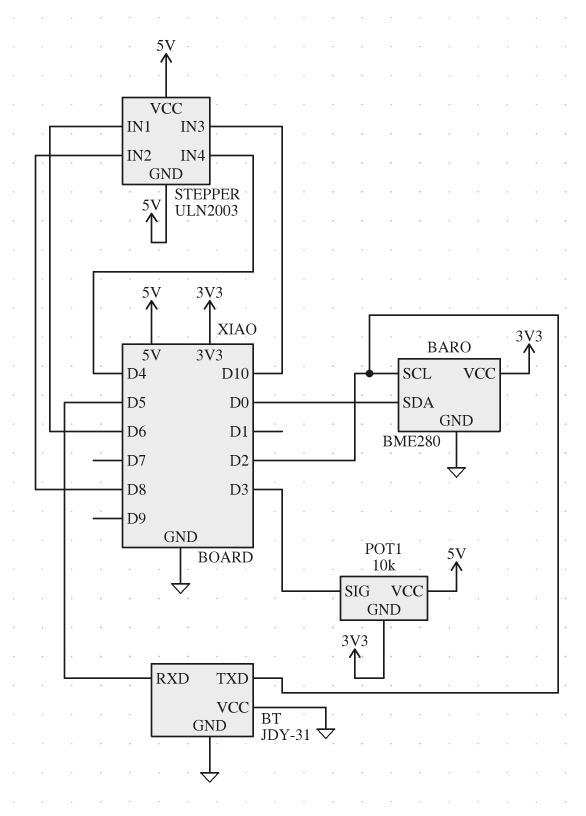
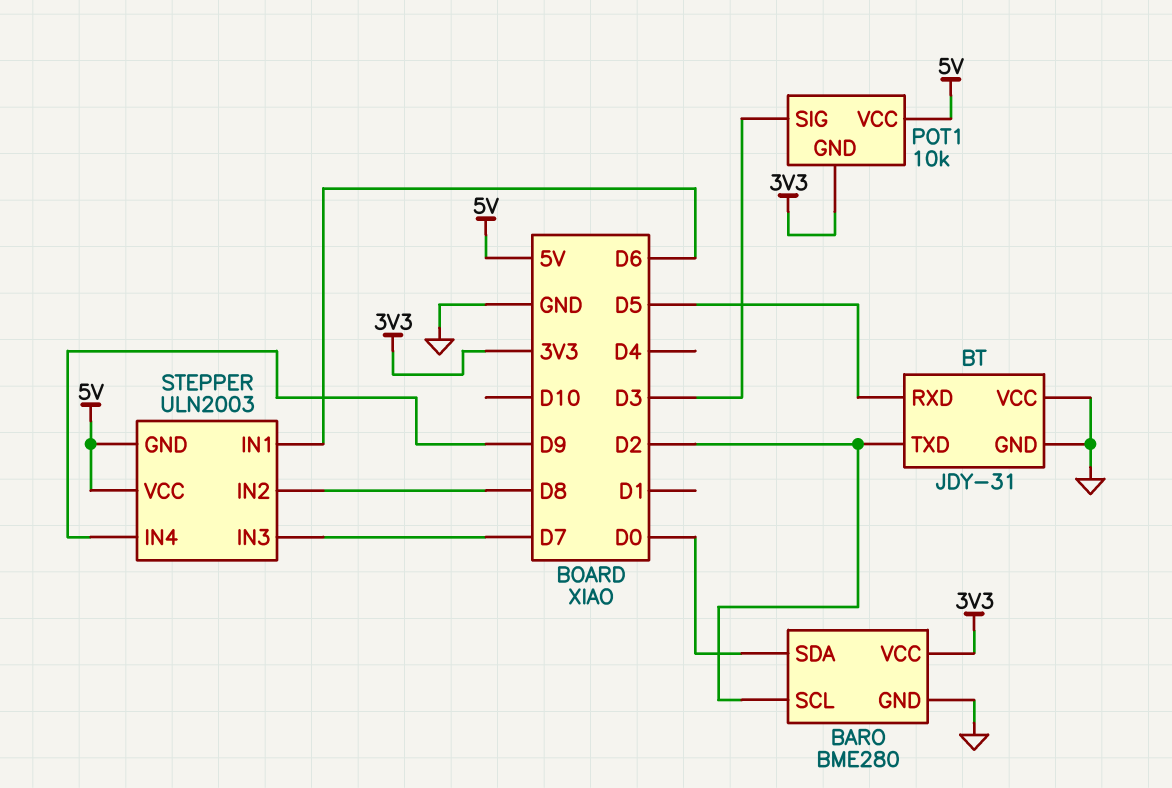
STEPPER pin IN3: D10 -> D7
STEPPER pin IN4: D4 -> D9

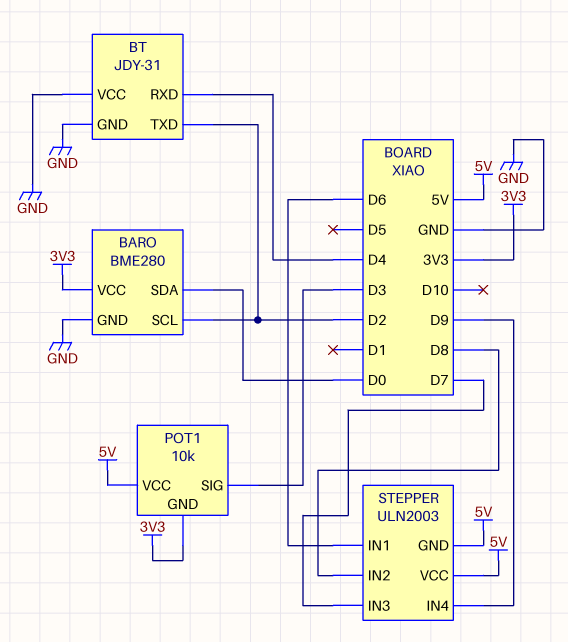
BT pin RXD: D5 -> D4

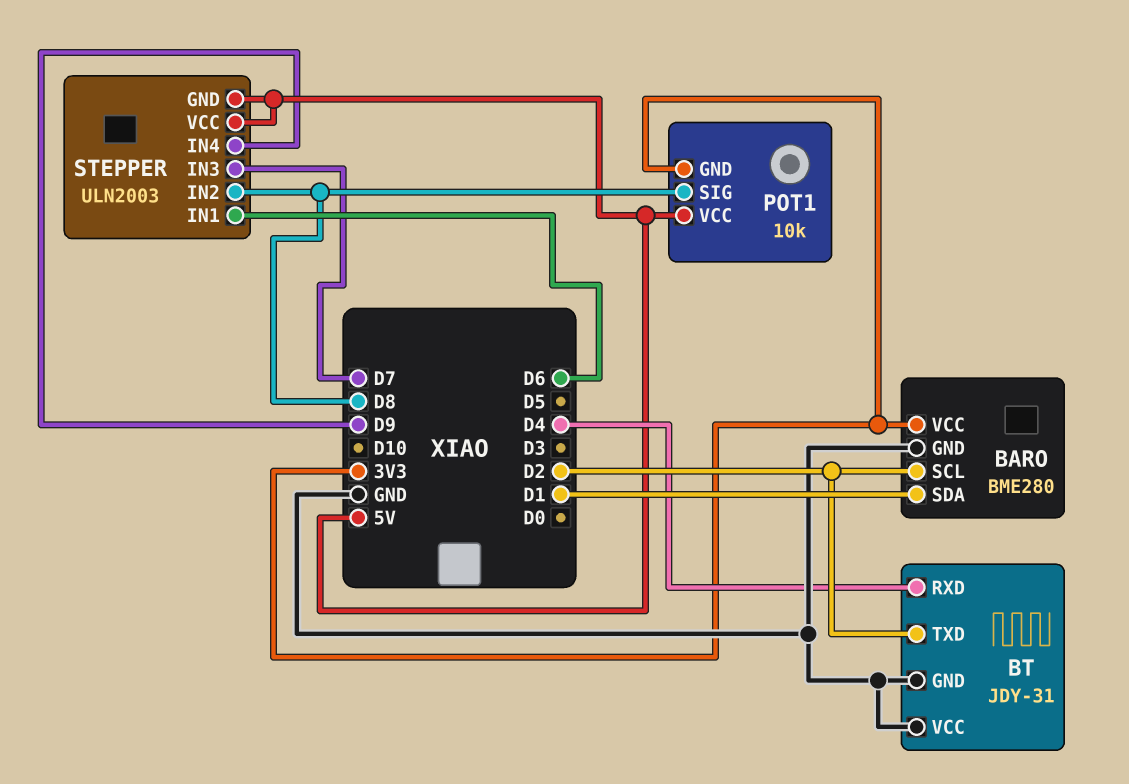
BARO pin SDA: D0 -> D1
POT1 pin SIG: D3 -> D8

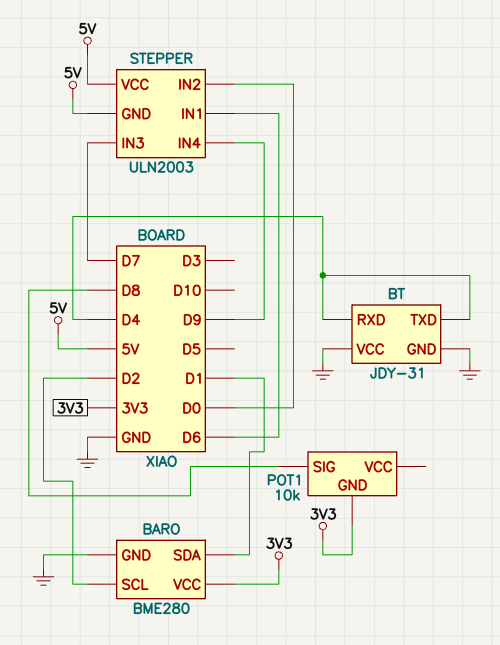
BT pin TXD: D2 -> D4
POT1 pin VCC: 5V -> none
STEPPER pin IN2: D8 -> D0

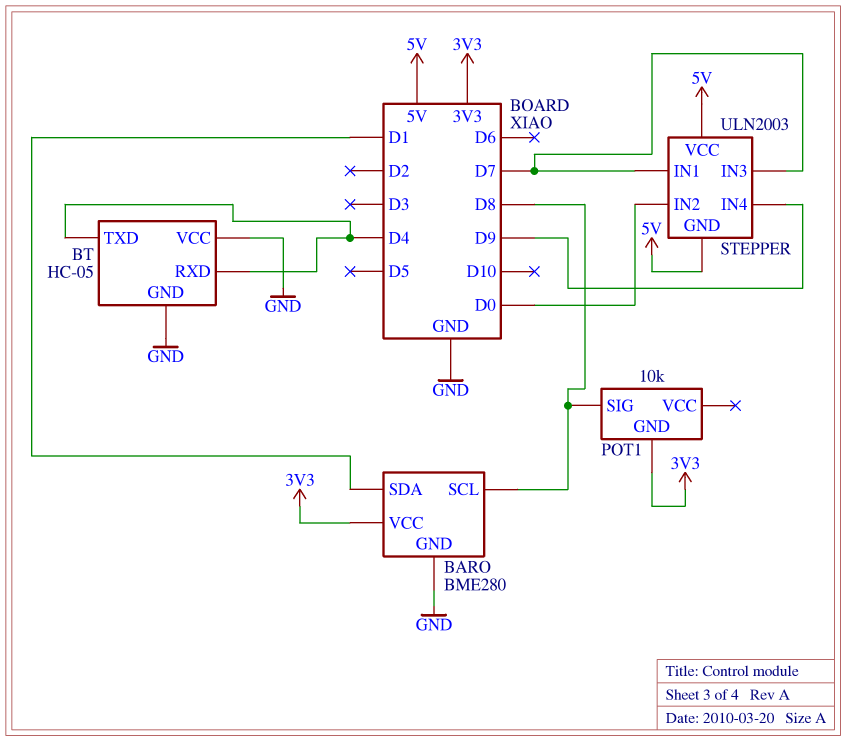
BARO pin SCL: D2 -> D8
BT: JDY-31 -> HC-05
STEPPER pin IN1: D6 -> D7

